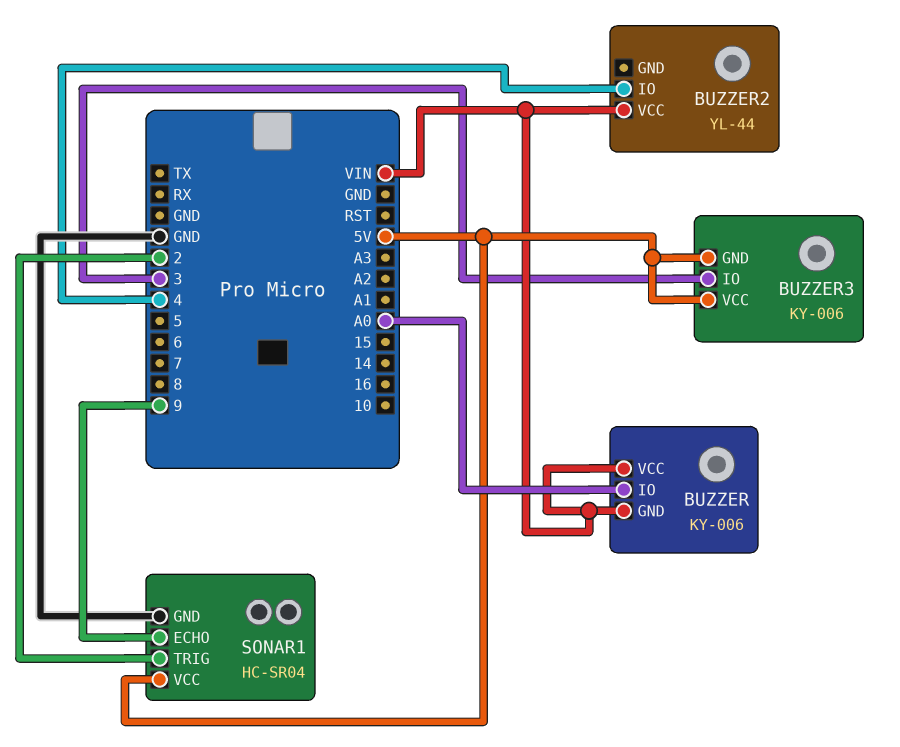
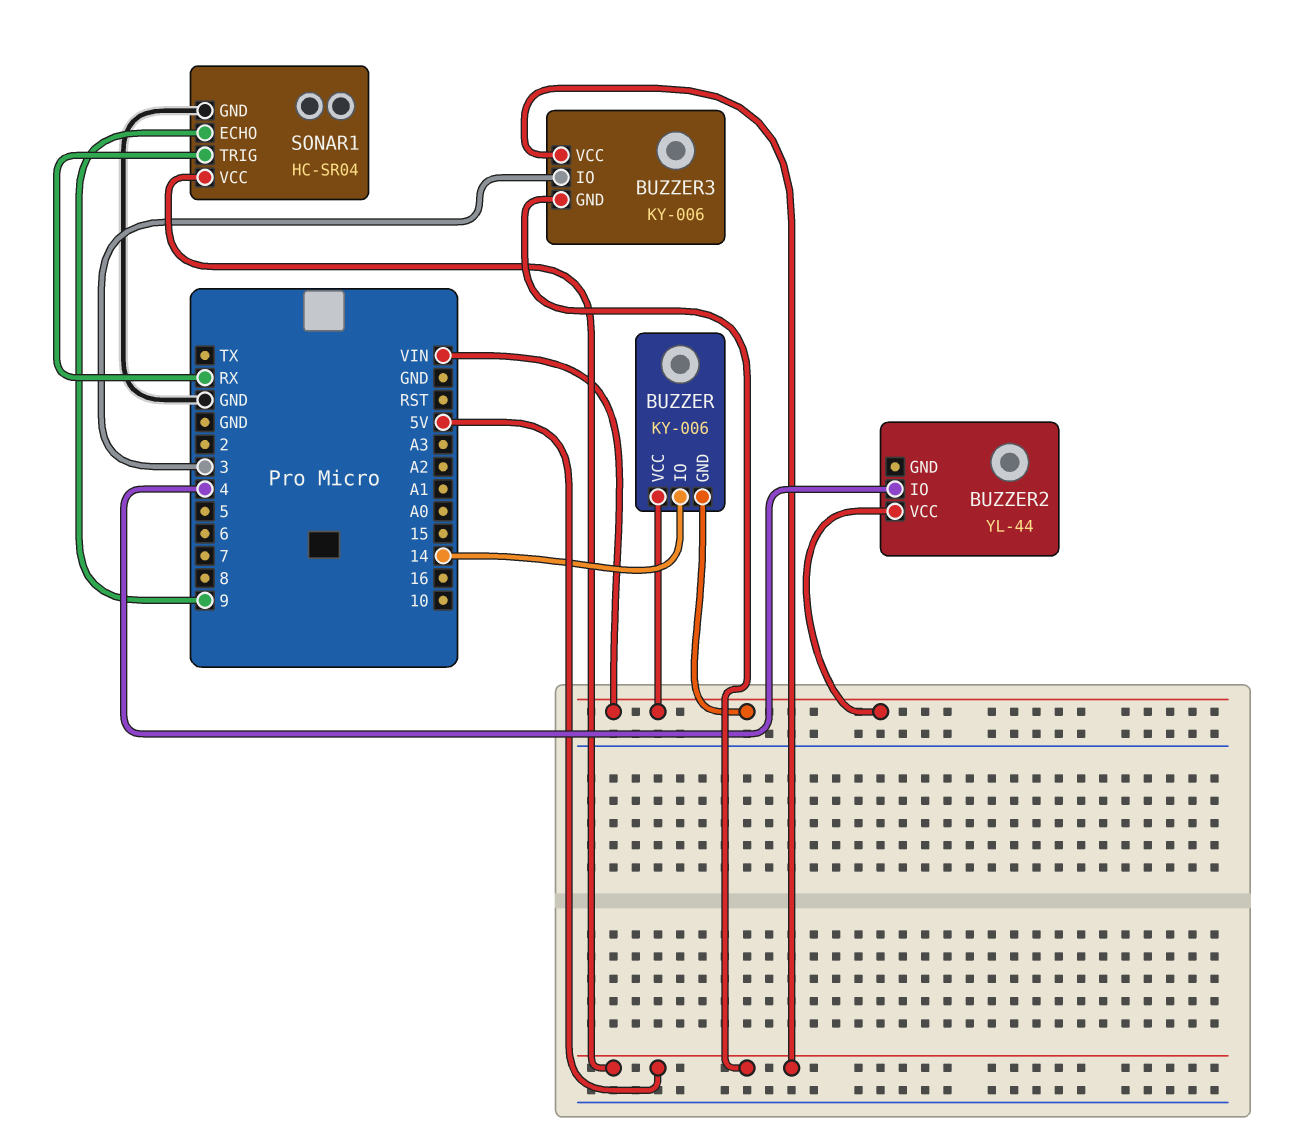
BUZZER pin IO: A0 -> 14
SONAR1 pin TRIG: 2 -> RX

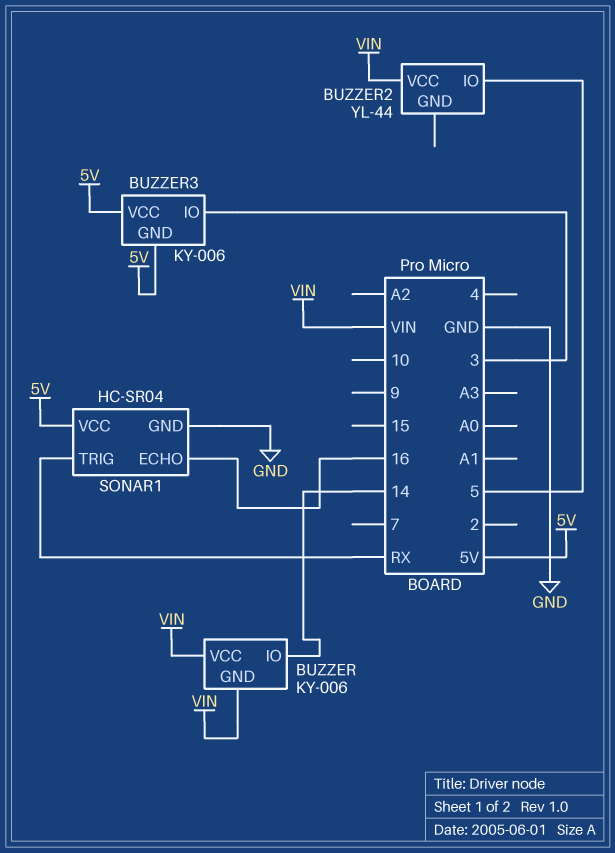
BUZZER2 pin IO: 4 -> 5
SONAR1 pin ECHO: 9 -> 16

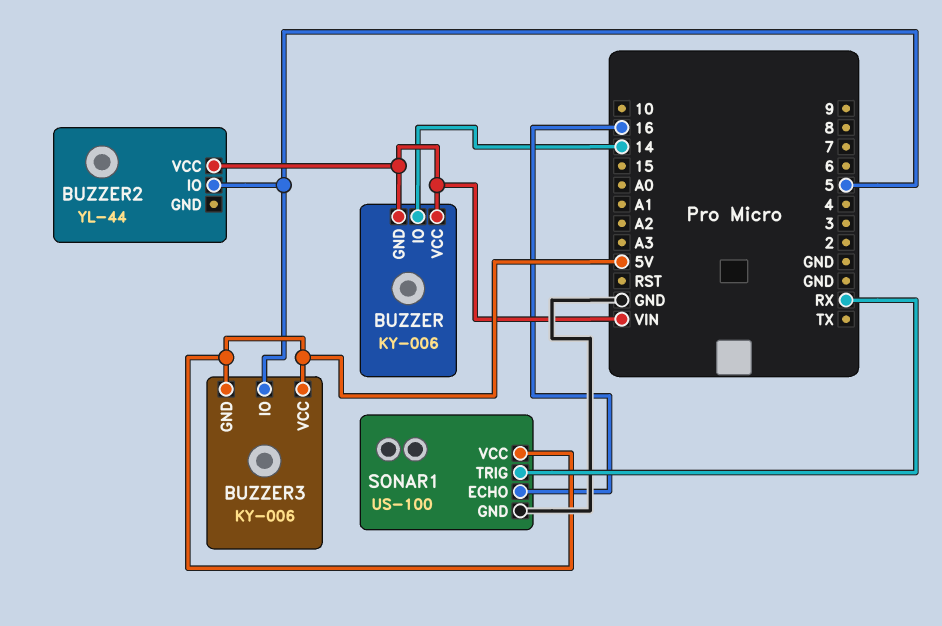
BUZZER3 pin IO: 3 -> 5
SONAR1: HC-SR04 -> US-100

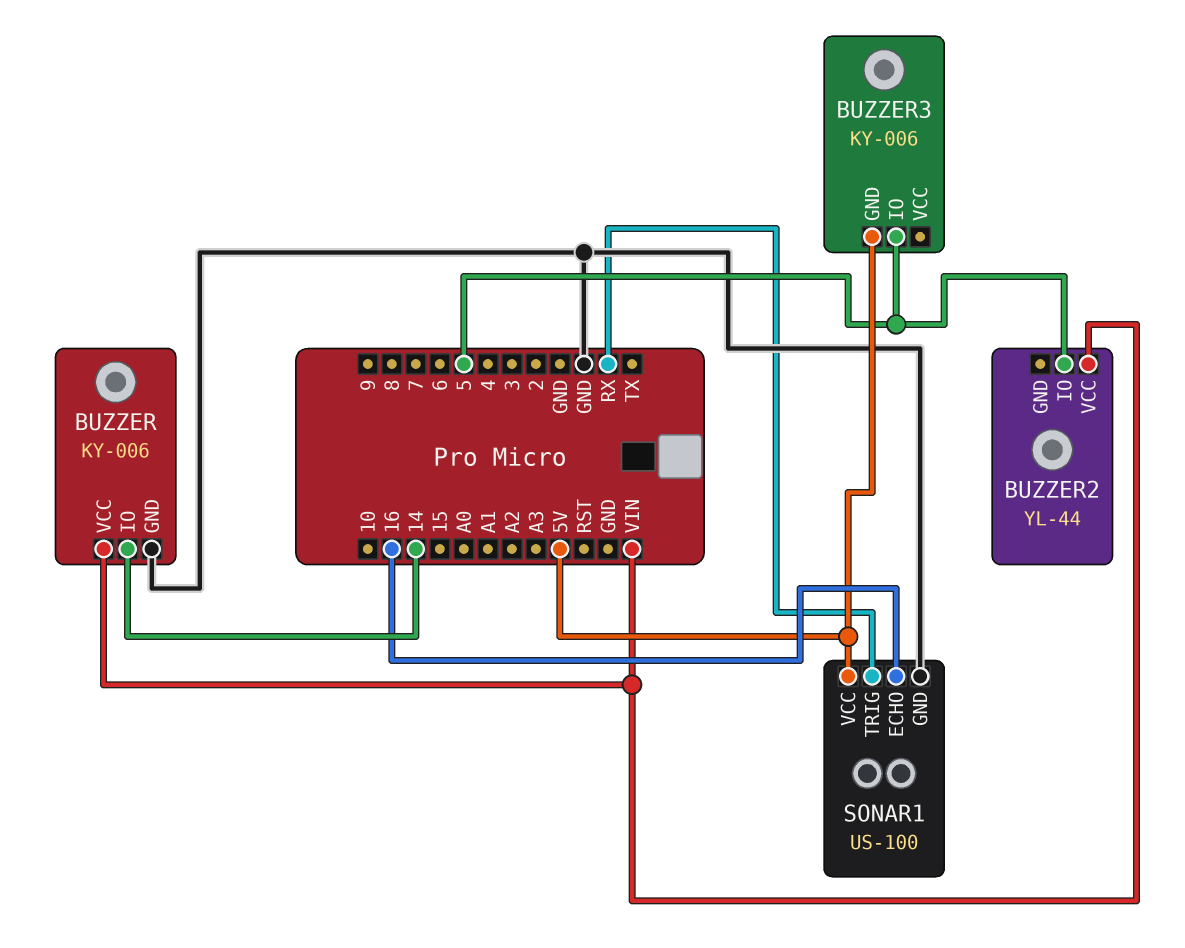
BUZZER pin GND: VIN -> GND
BUZZER3 pin VCC: 5V -> none

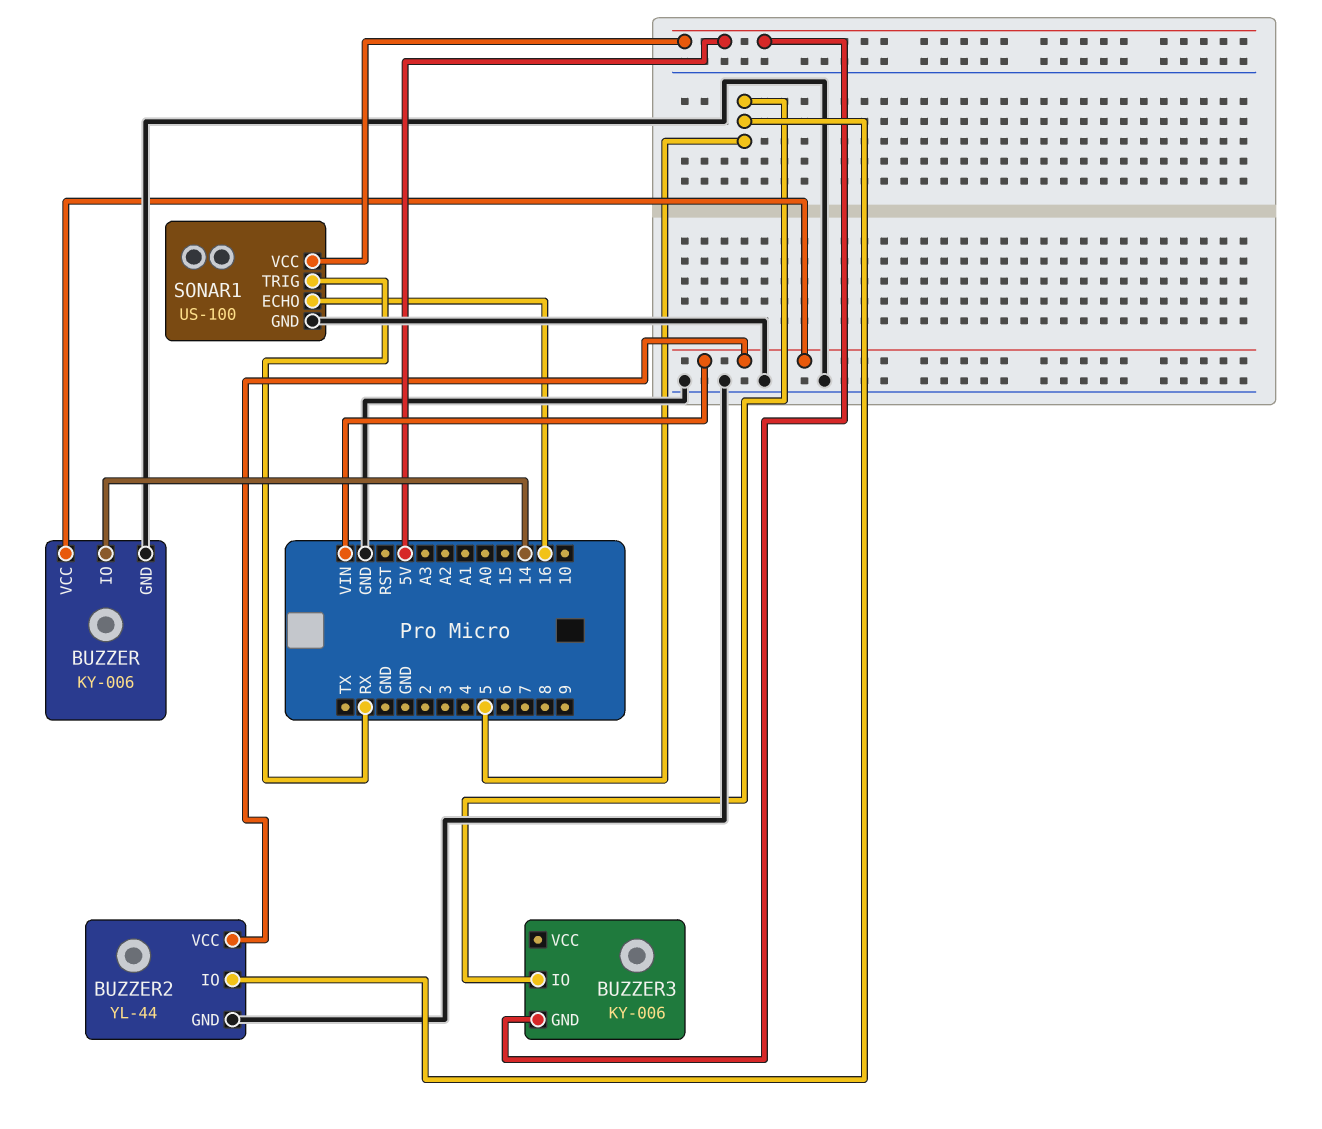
BUZZER2 pin GND: none -> GND

